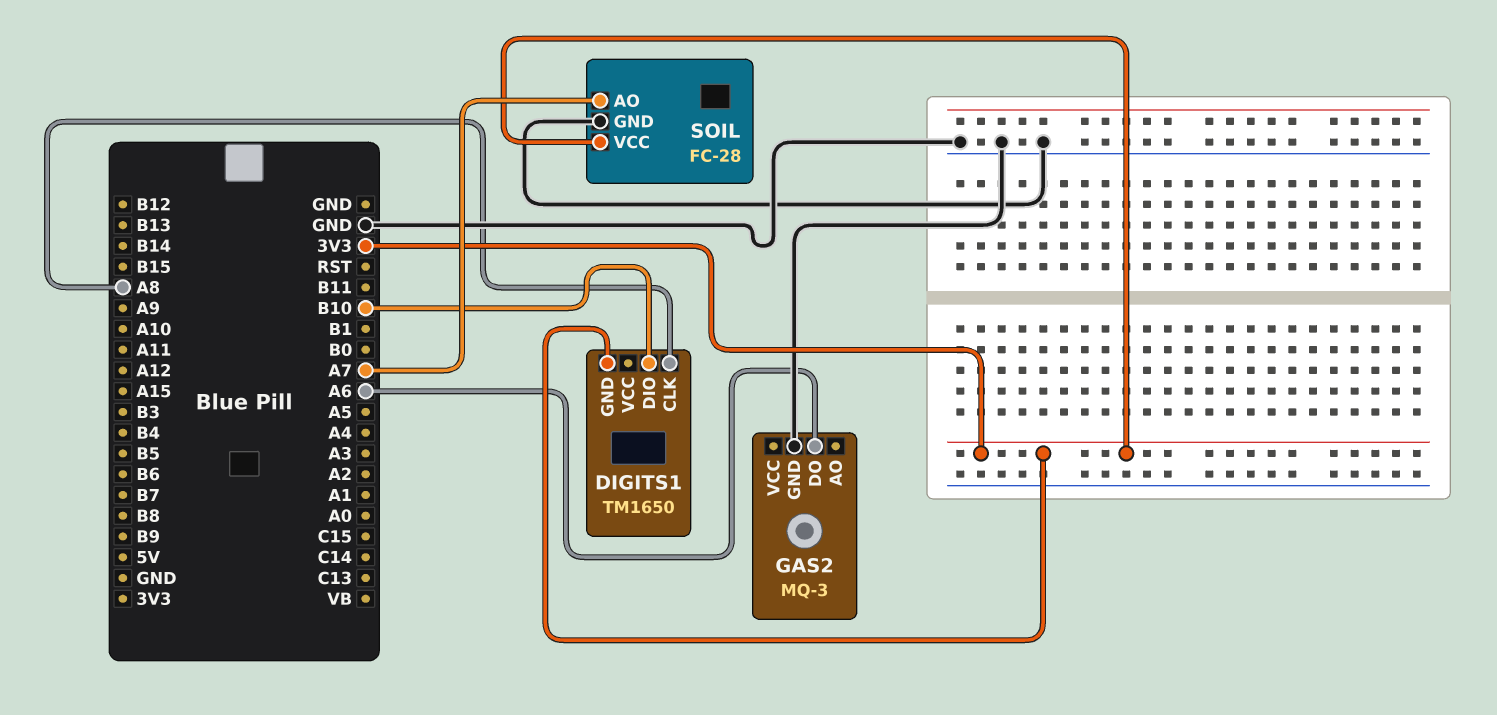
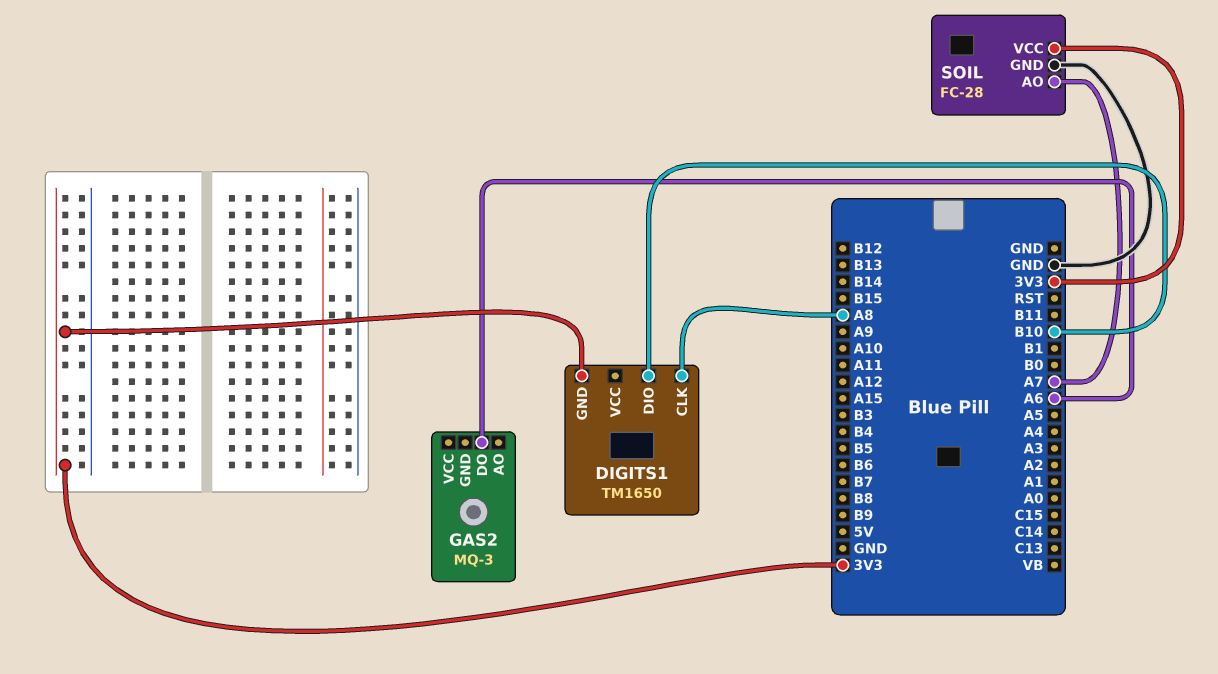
GAS2 pin GND: GND -> none

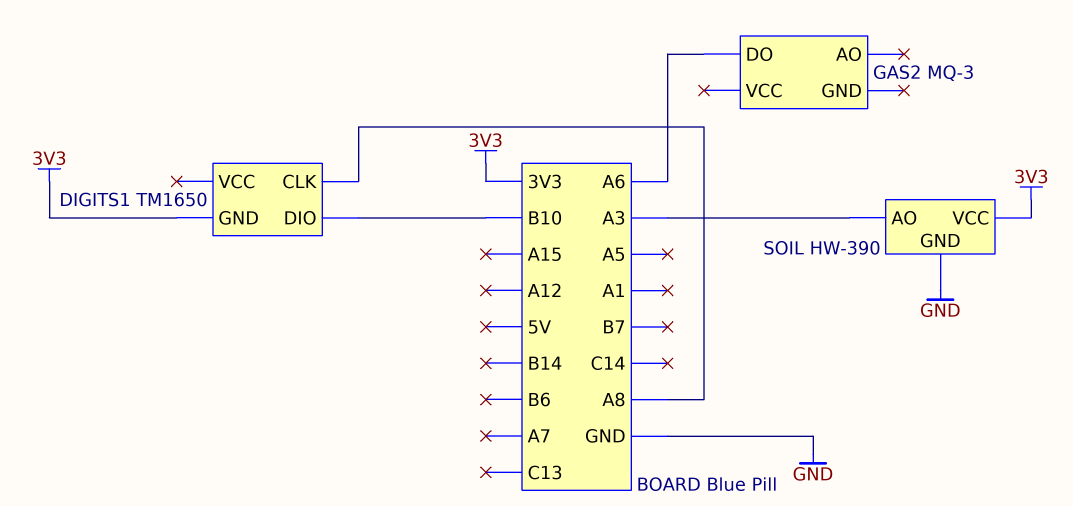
SOIL: FC-28 -> HW-390
SOIL pin AO: A7 -> A3

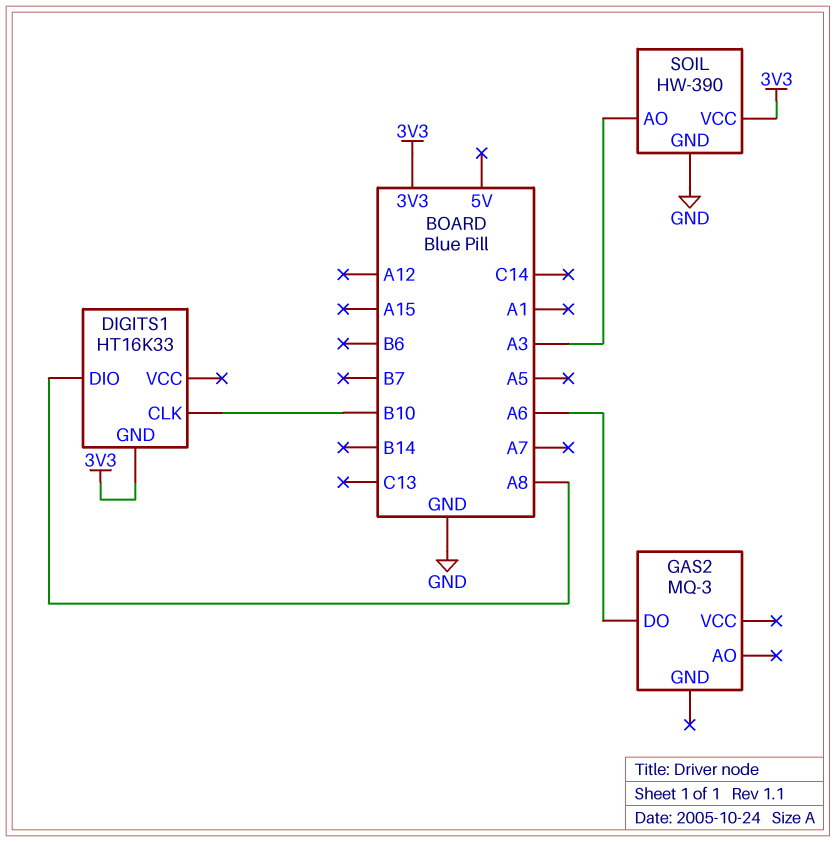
DIGITS1: TM1650 -> HT16K33
DIGITS1 pin CLK: A8 -> B10
DIGITS1 pin DIO: B10 -> A8

